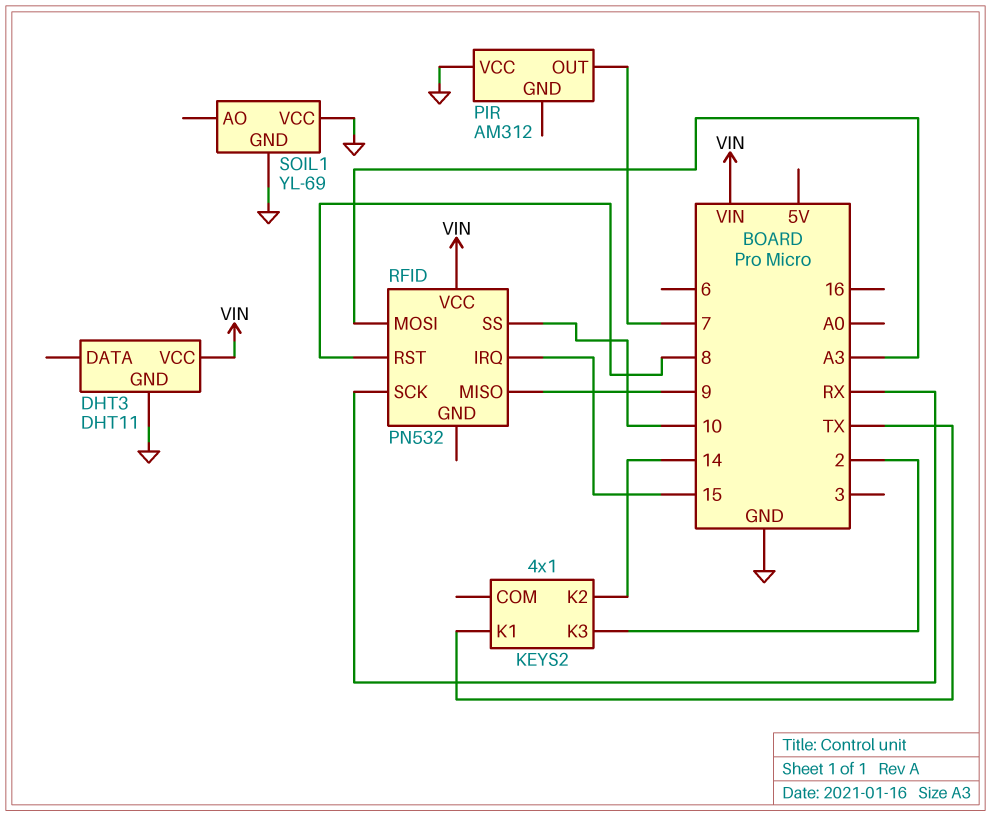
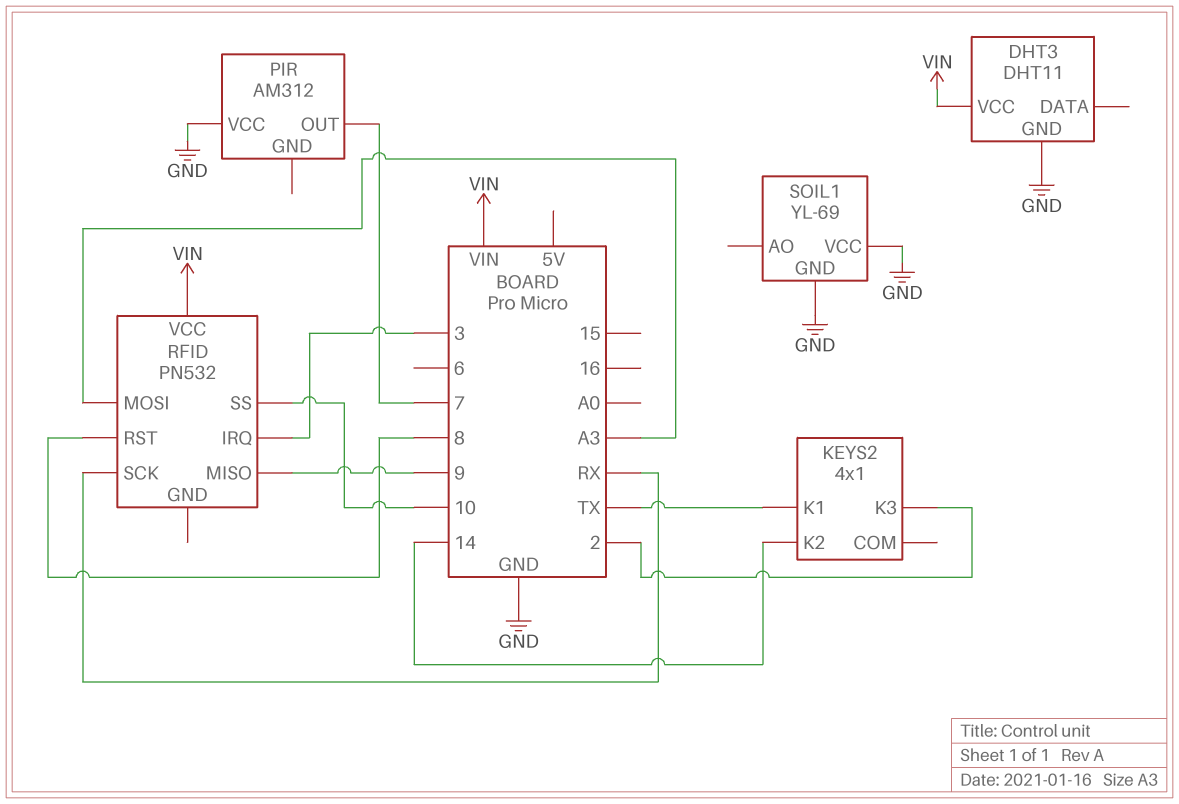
RFID pin IRQ: 15 -> 3

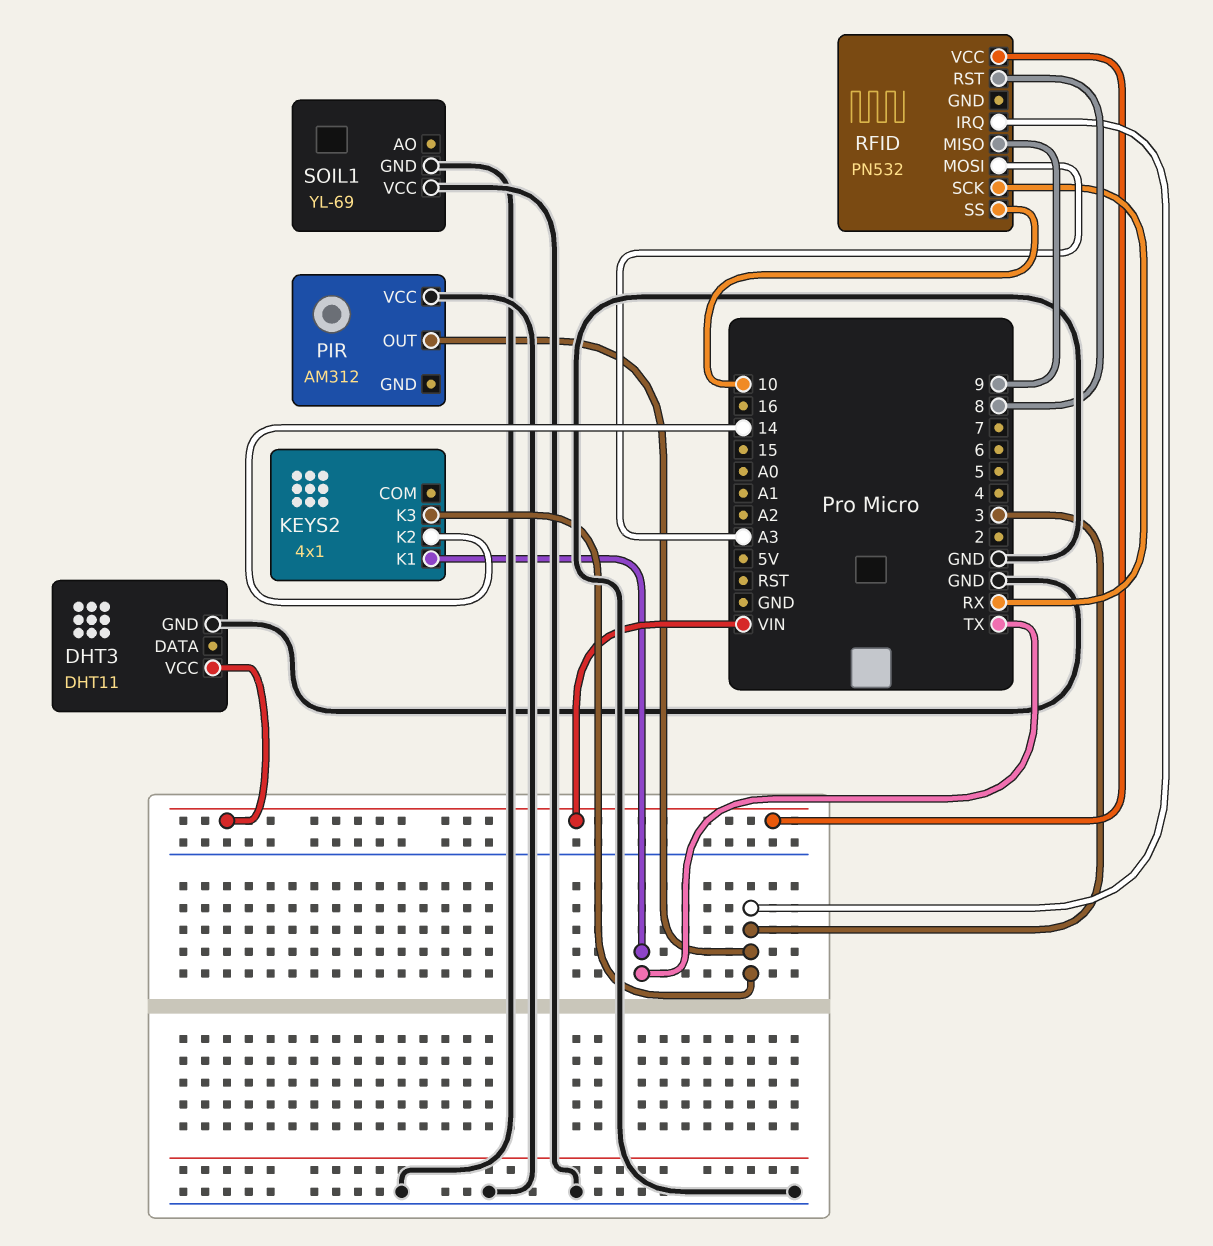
KEYS2 pin K3: 2 -> 3
PIR pin OUT: 7 -> 3

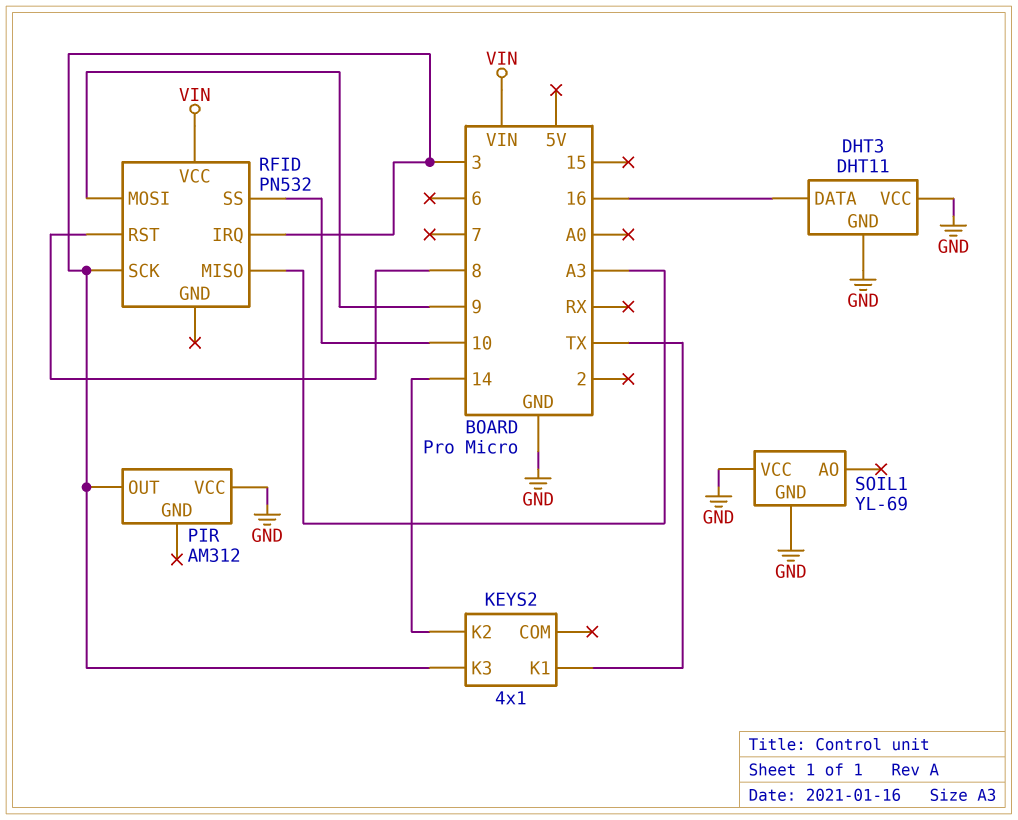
DHT3 pin DATA: none -> 16
DHT3 pin VCC: VIN -> GND
RFID pin MISO: 9 -> A3
RFID pin MOSI: A3 -> 9
RFID pin SCK: RX -> 3

